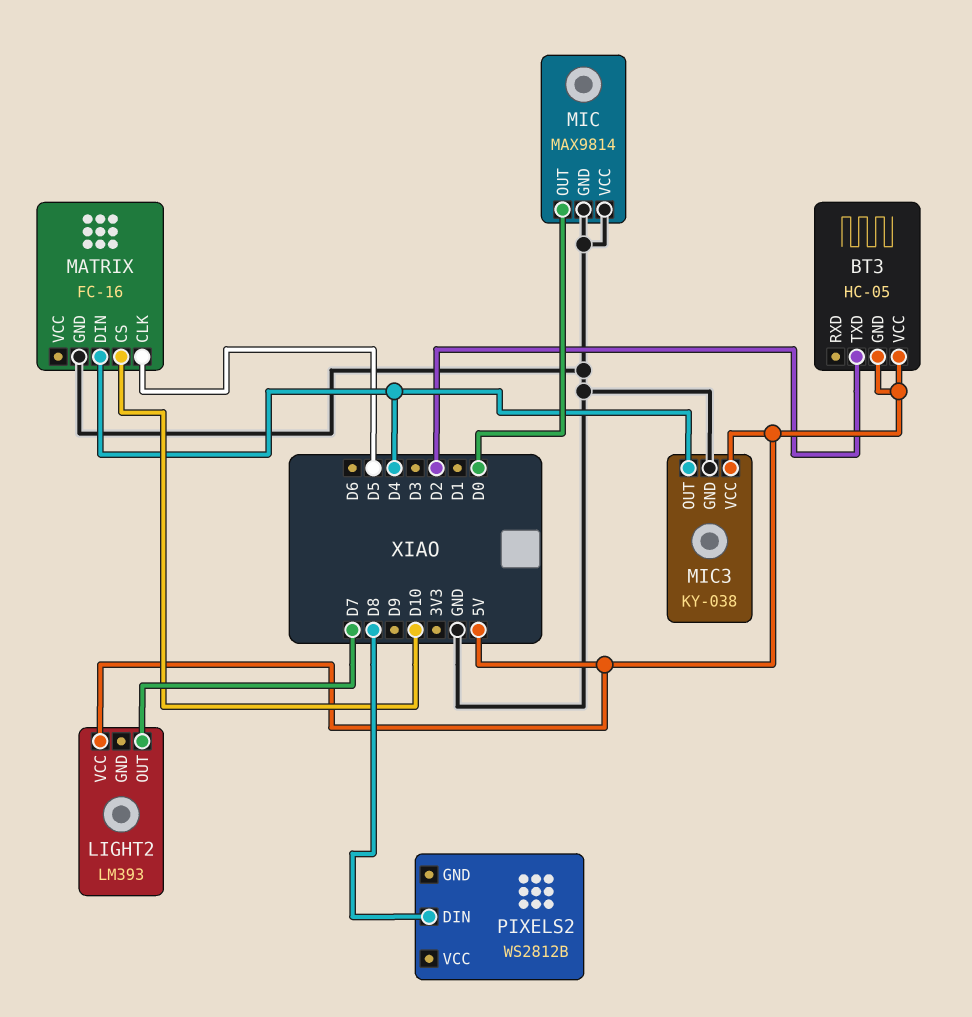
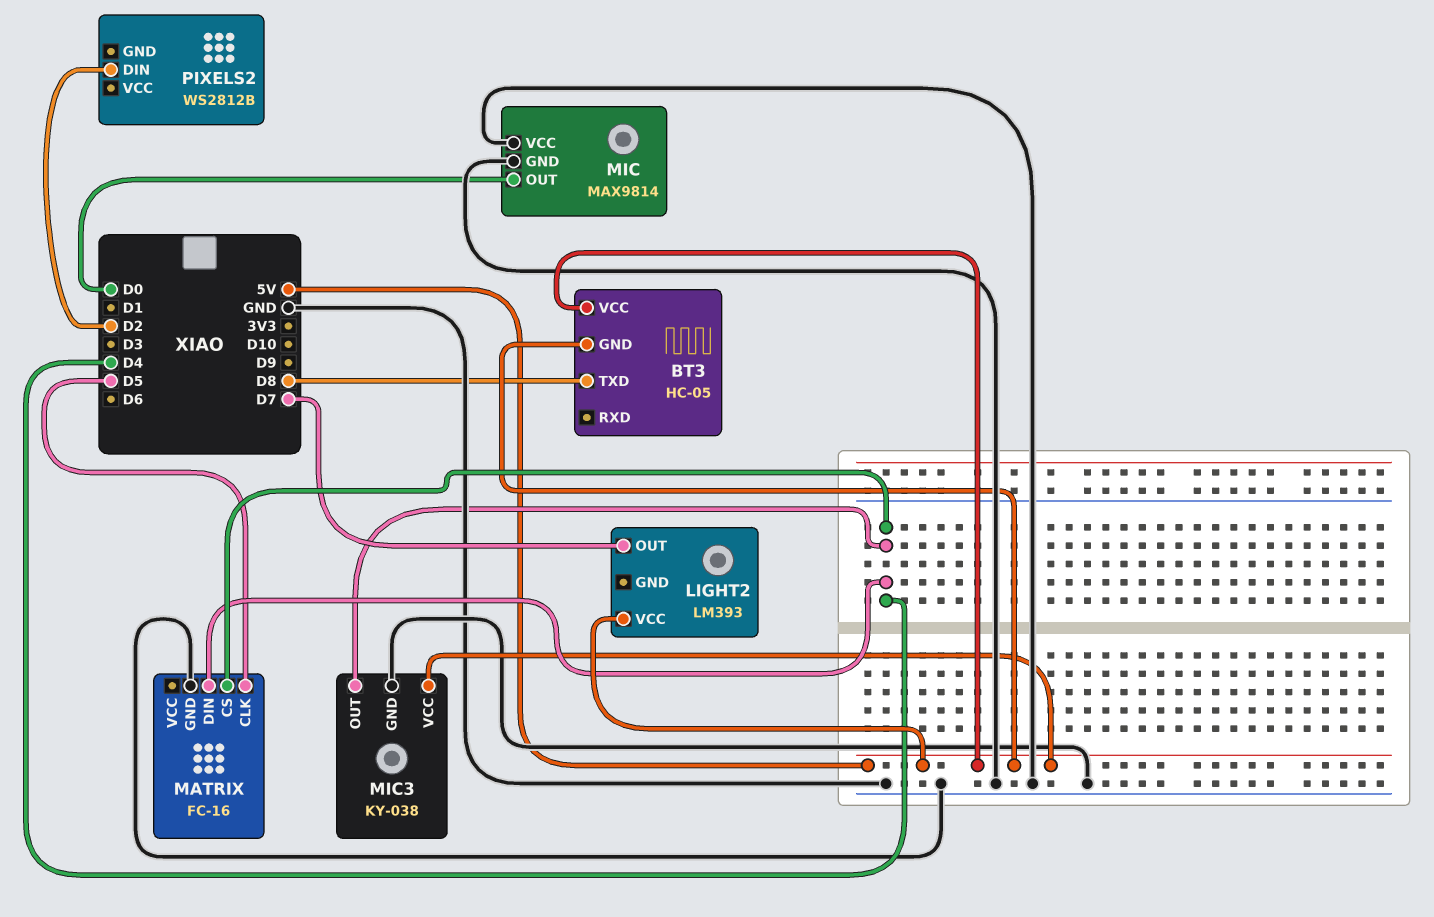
BT3 pin TXD: D2 -> D8
MATRIX pin CS: D10 -> D4
PIXELS2 pin DIN: D8 -> D2

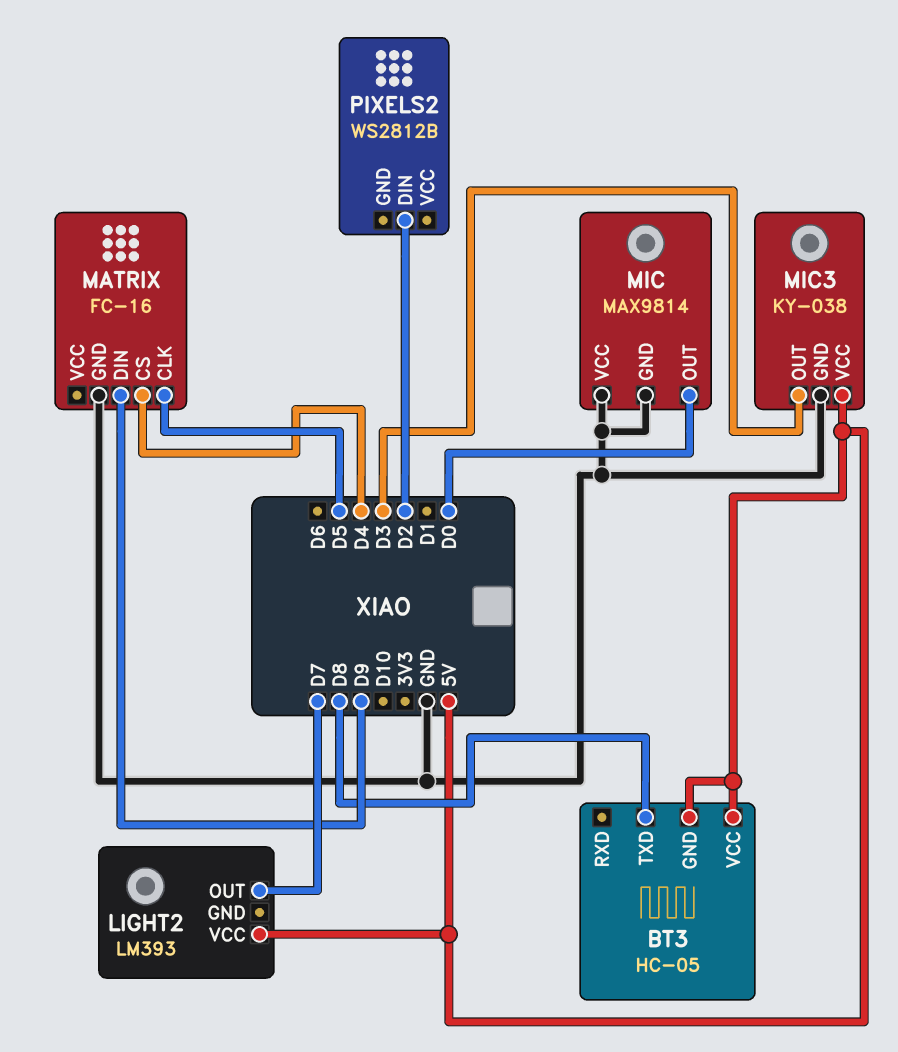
MATRIX pin DIN: D4 -> D9
MIC3 pin OUT: D4 -> D3

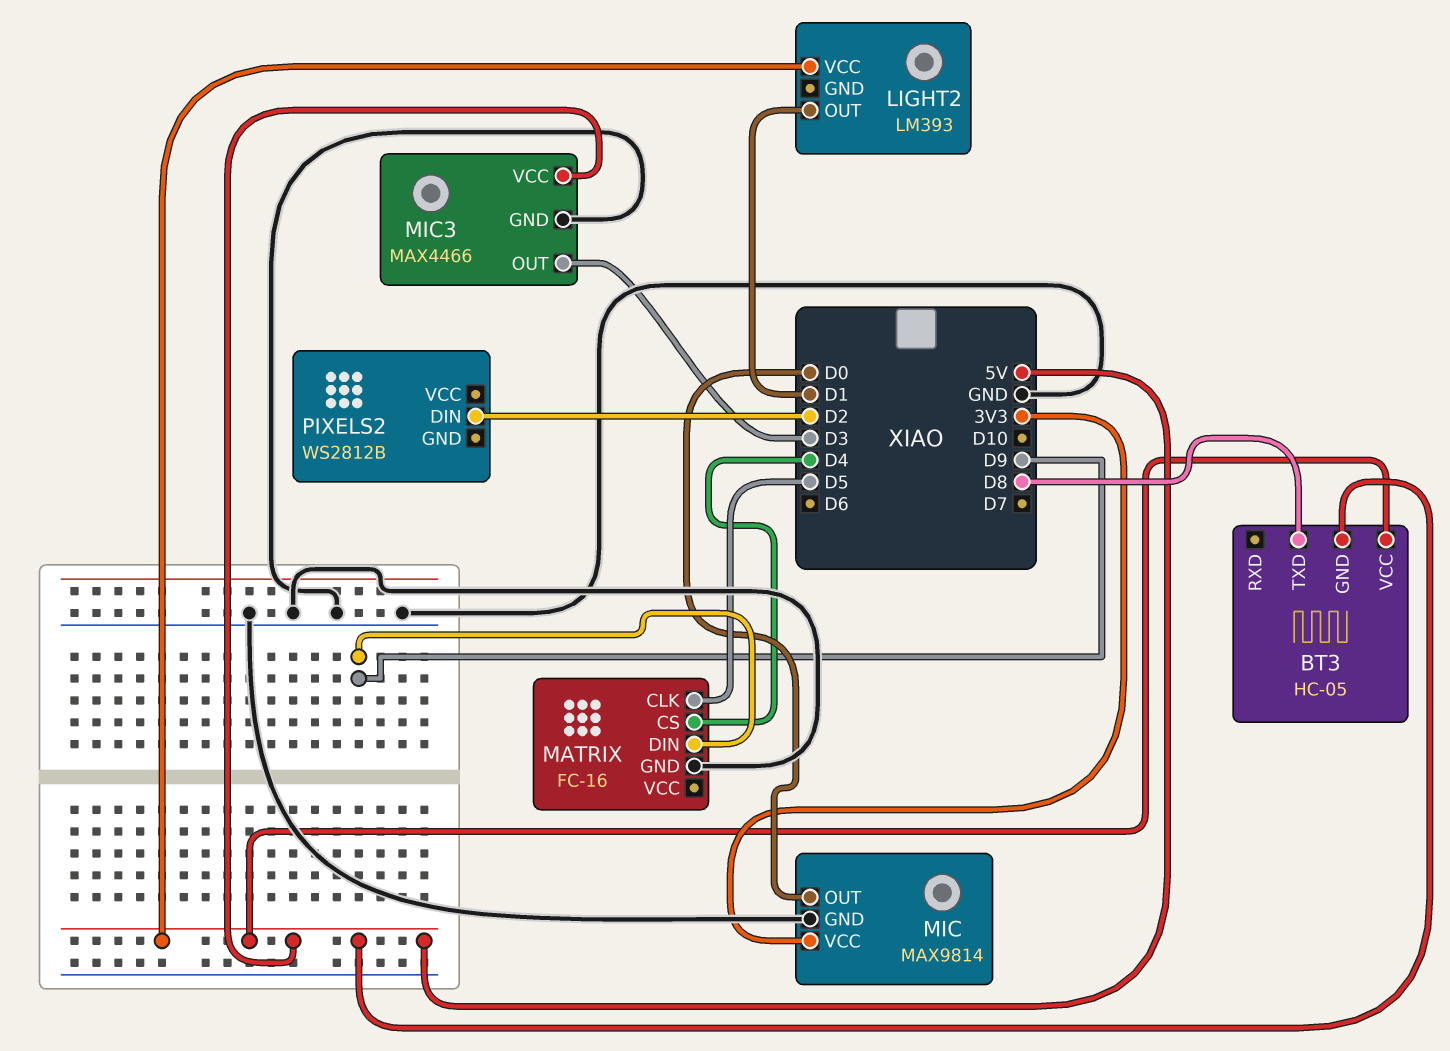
LIGHT2 pin OUT: D7 -> D1
MIC pin VCC: GND -> 3V3
MIC3: KY-038 -> MAX4466

